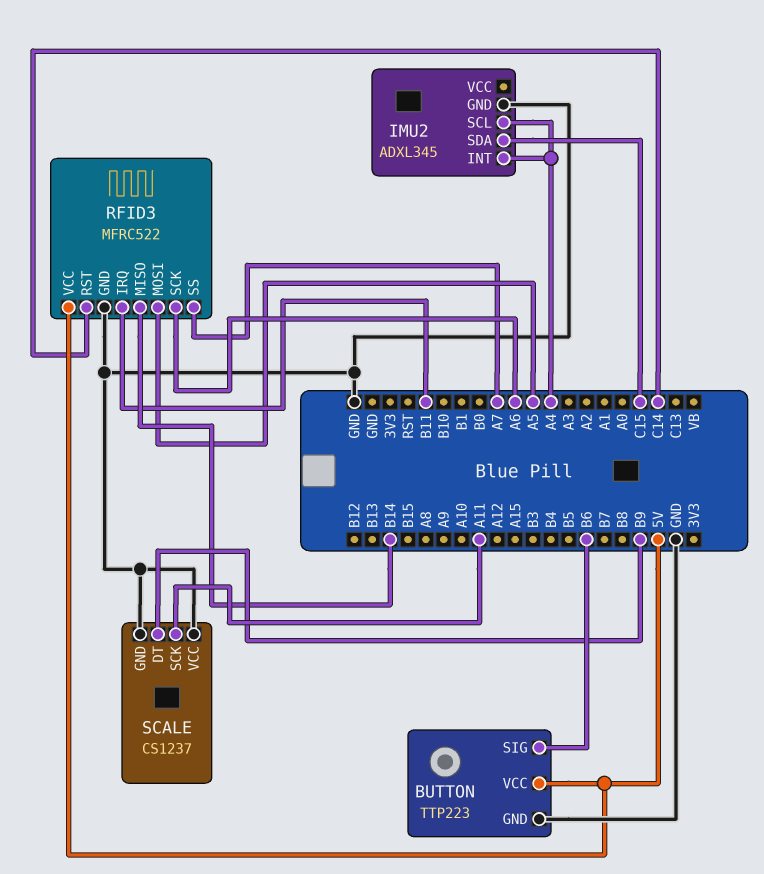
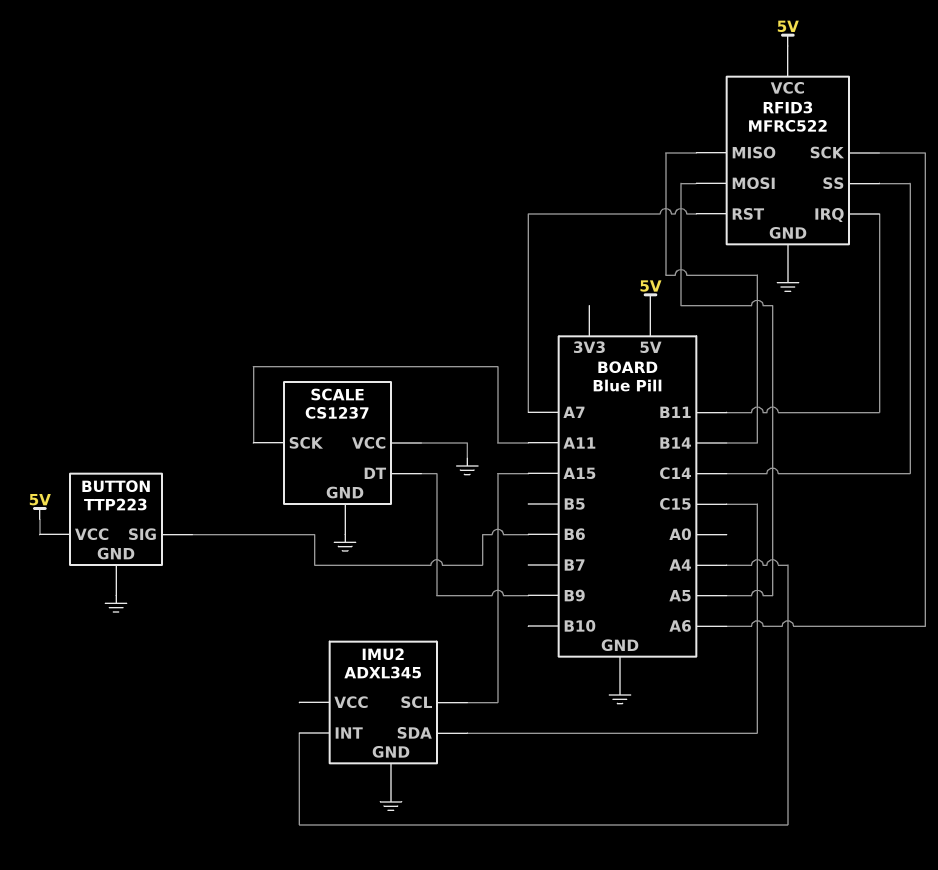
IMU2 pin SCL: A4 -> A15
RFID3 pin RST: C14 -> A7
RFID3 pin SS: A7 -> C14

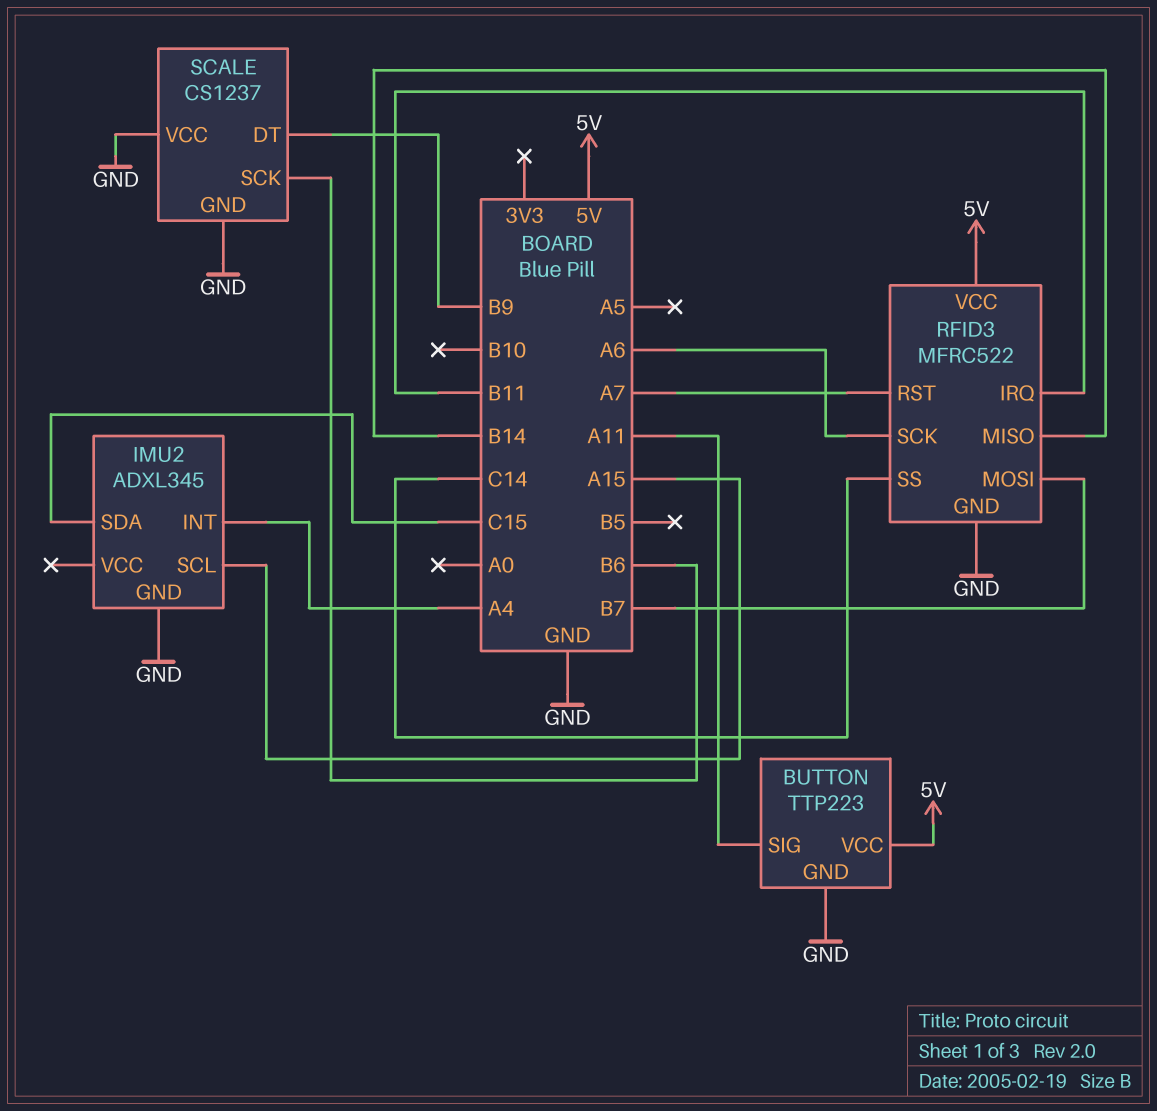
BUTTON pin SIG: B6 -> A11
RFID3 pin MOSI: A5 -> B7
SCALE pin SCK: A11 -> B6

